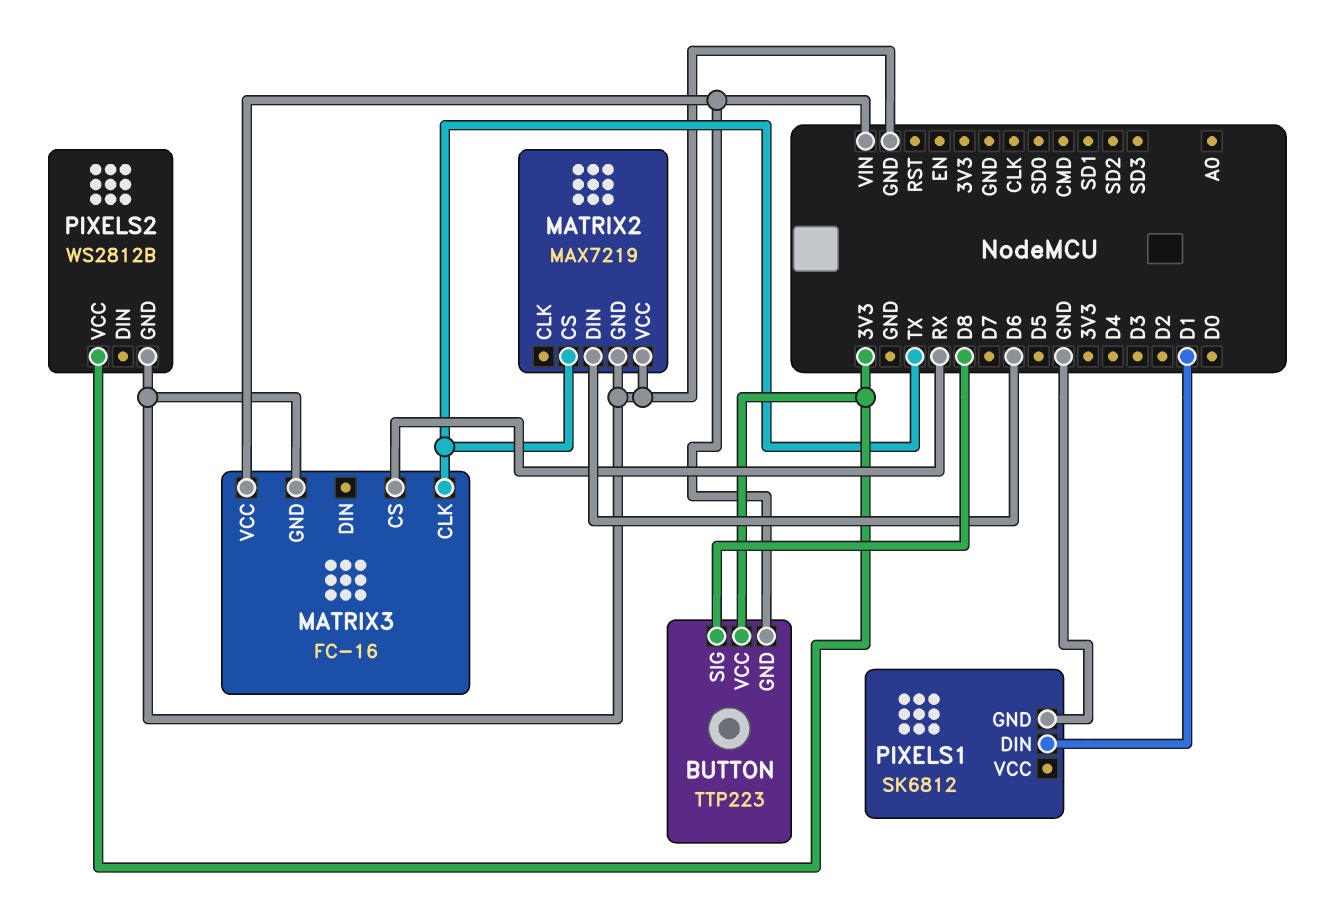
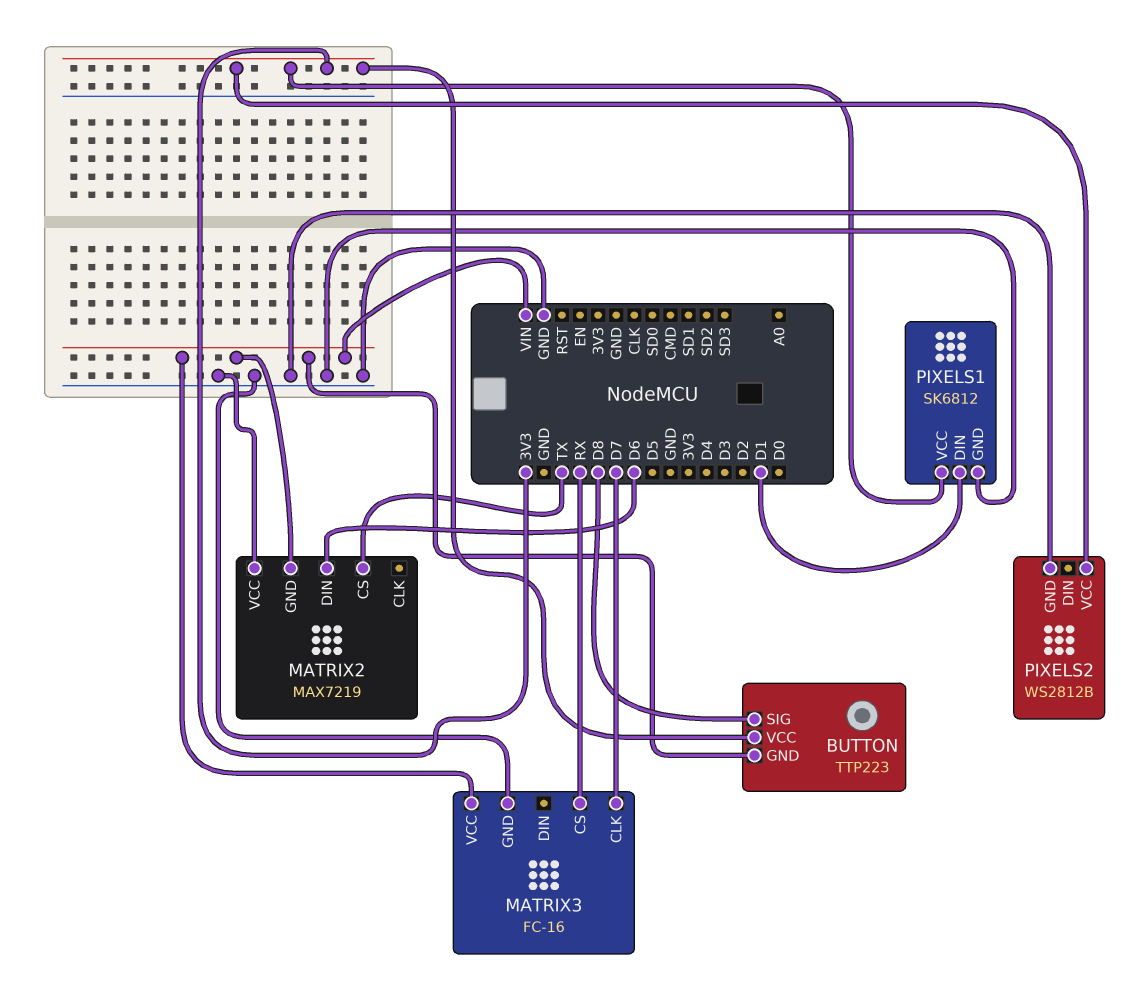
MATRIX2 pin GND: GND -> VIN
MATRIX3 pin CLK: TX -> D7
PIXELS1 pin VCC: none -> 3V3

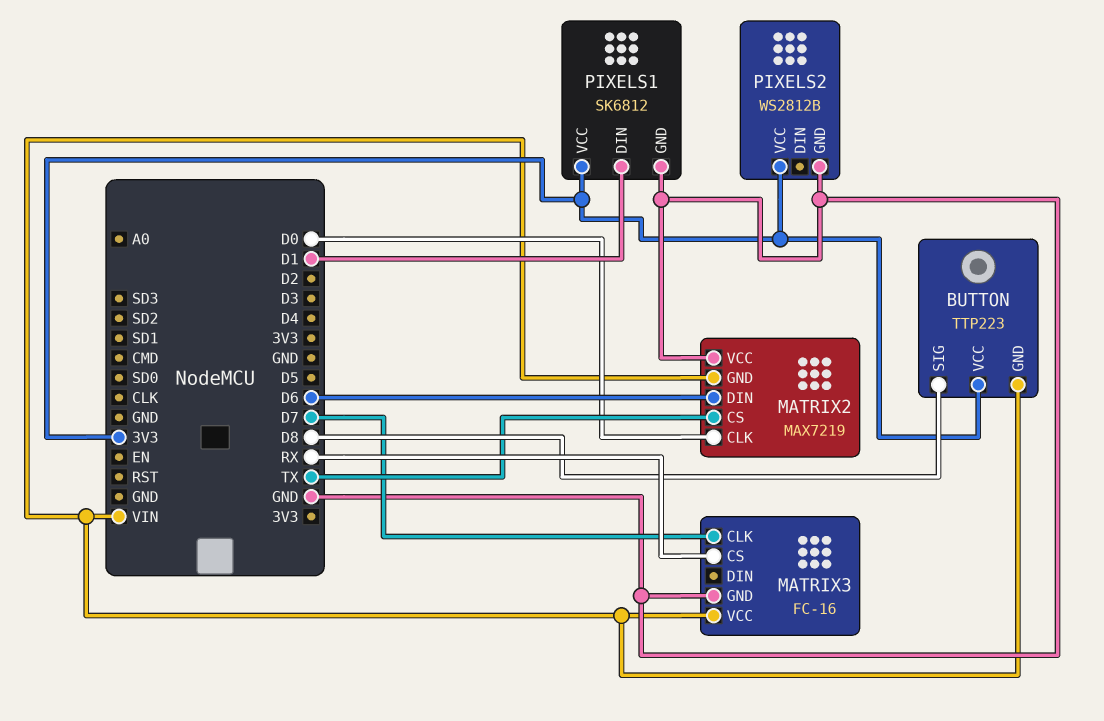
MATRIX2 pin CLK: none -> D0

